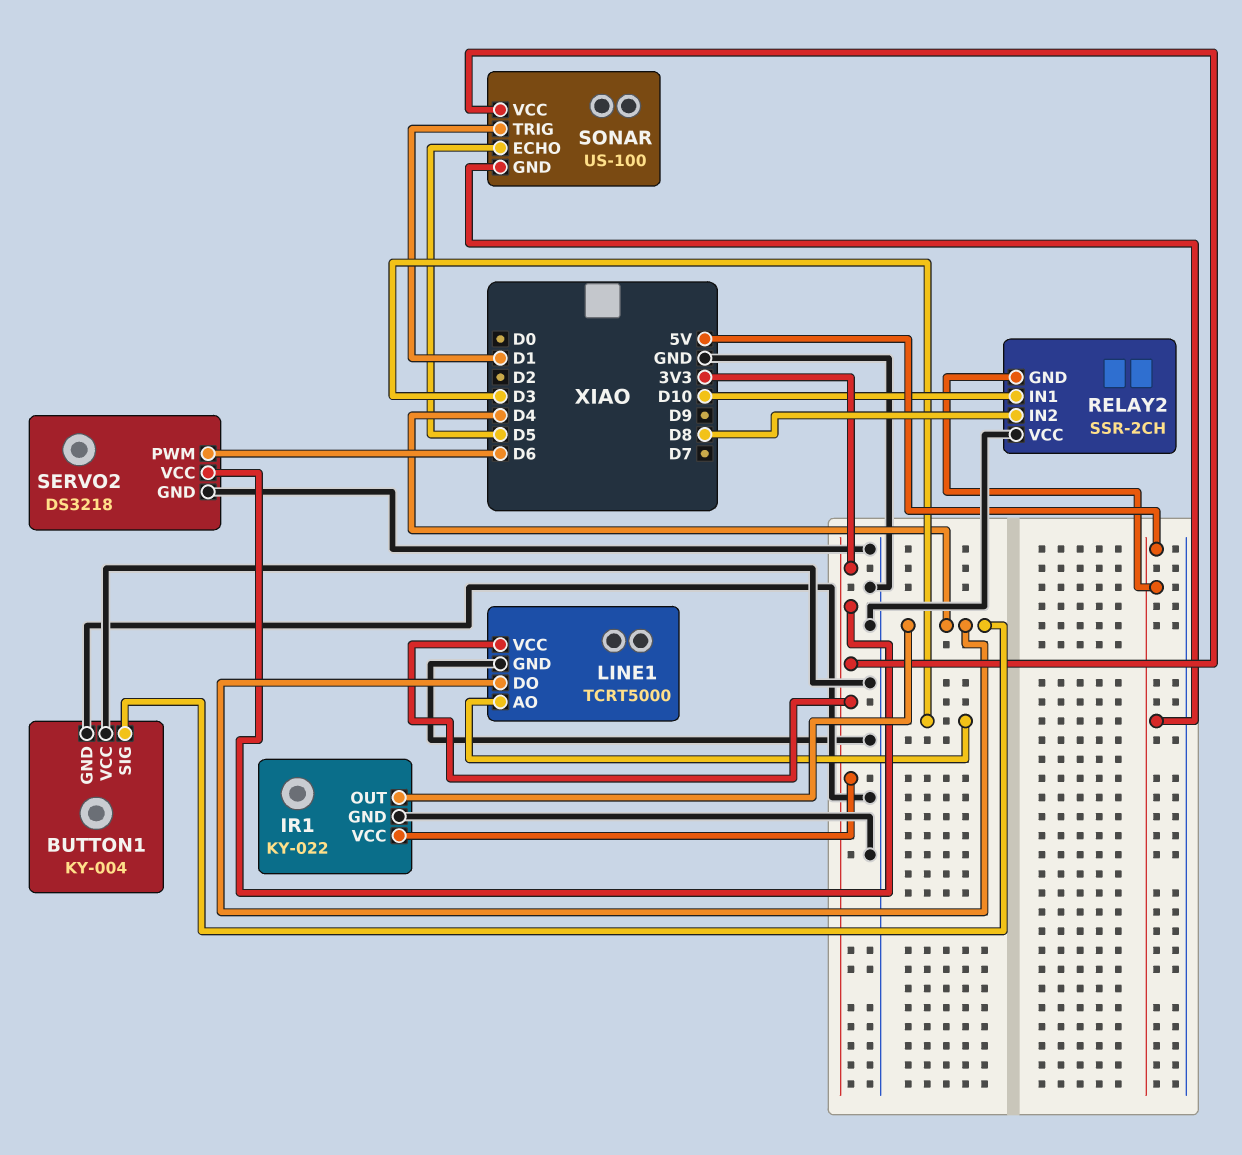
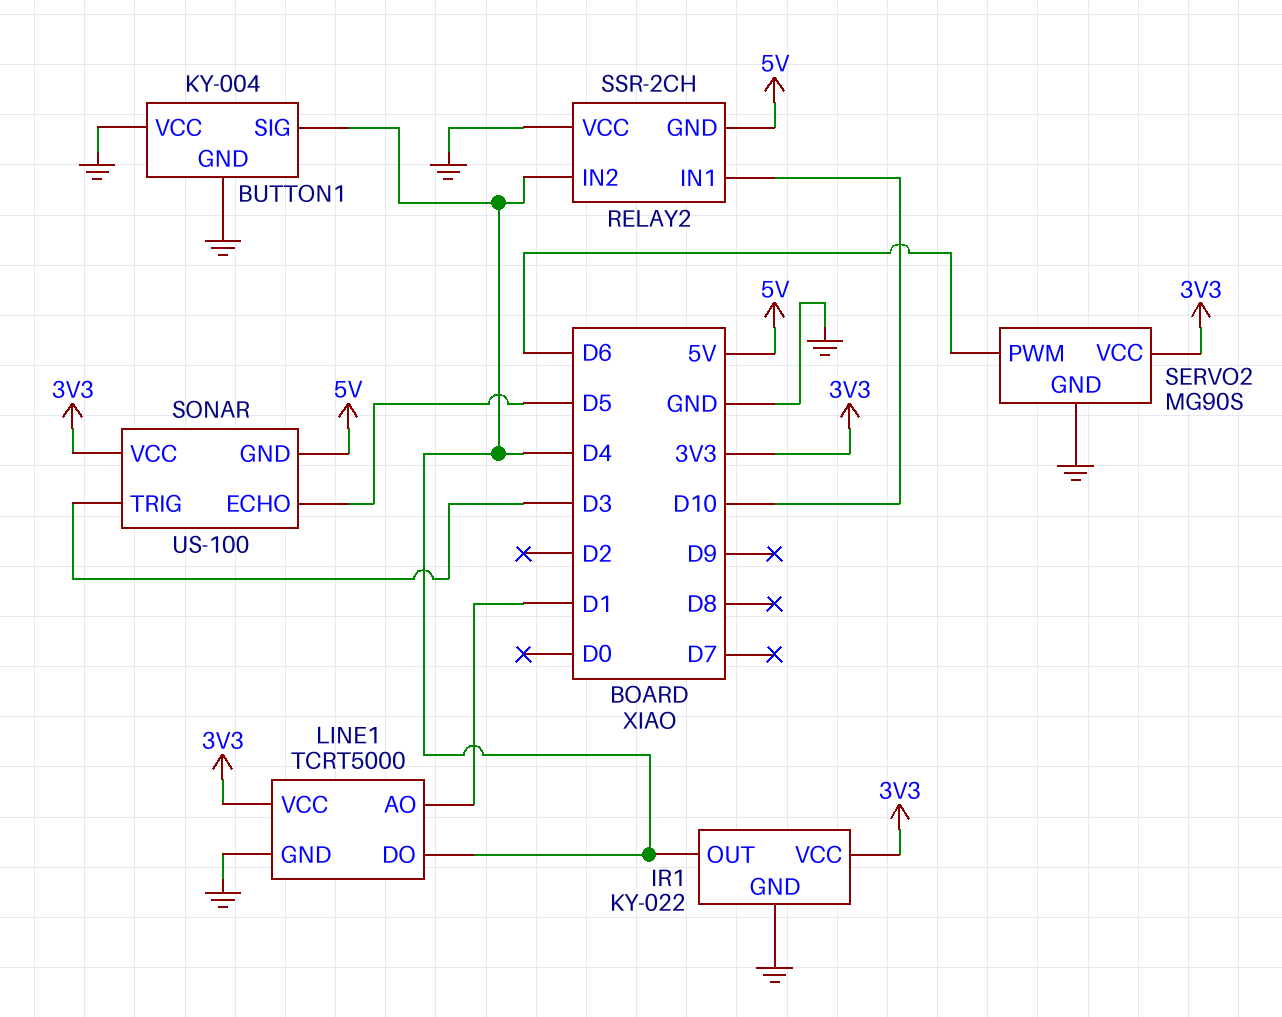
LINE1 pin AO: D3 -> D1
RELAY2 pin IN2: D8 -> D4
SERVO2: DS3218 -> MG90S
SONAR pin TRIG: D1 -> D3

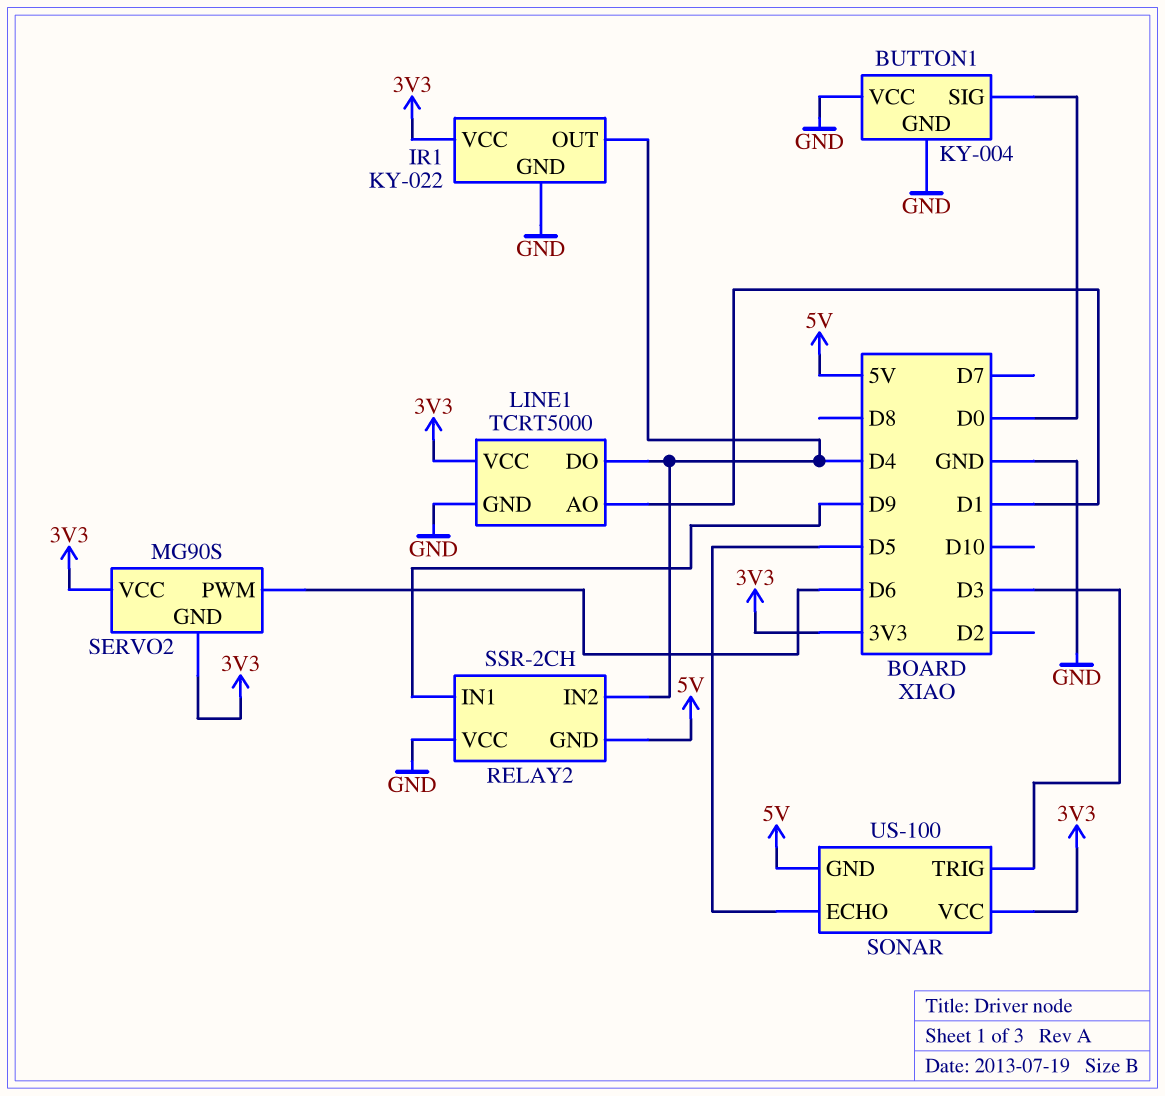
BUTTON1 pin SIG: D4 -> D0
RELAY2 pin IN1: D10 -> D9
SERVO2 pin GND: GND -> 3V3

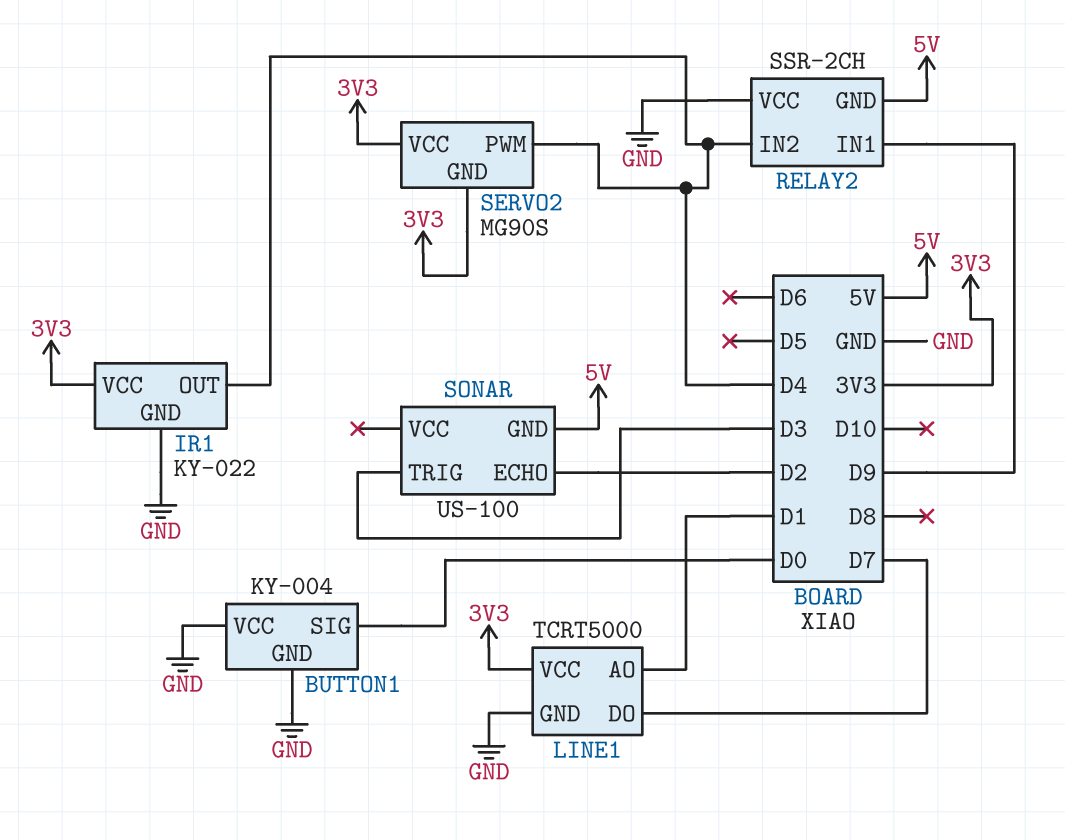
LINE1 pin DO: D4 -> D7
SERVO2 pin PWM: D6 -> D4
SONAR pin ECHO: D5 -> D2
SONAR pin VCC: 3V3 -> none

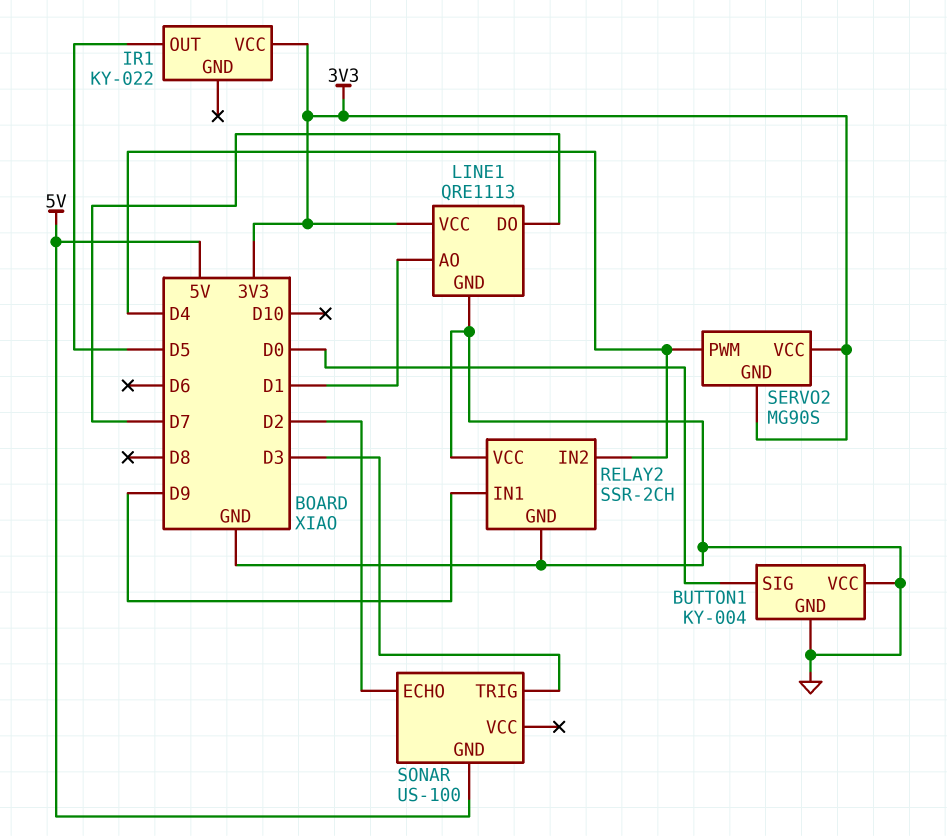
IR1 pin GND: GND -> none
IR1 pin OUT: D4 -> D5
LINE1: TCRT5000 -> QRE1113
RELAY2 pin GND: 5V -> GND

